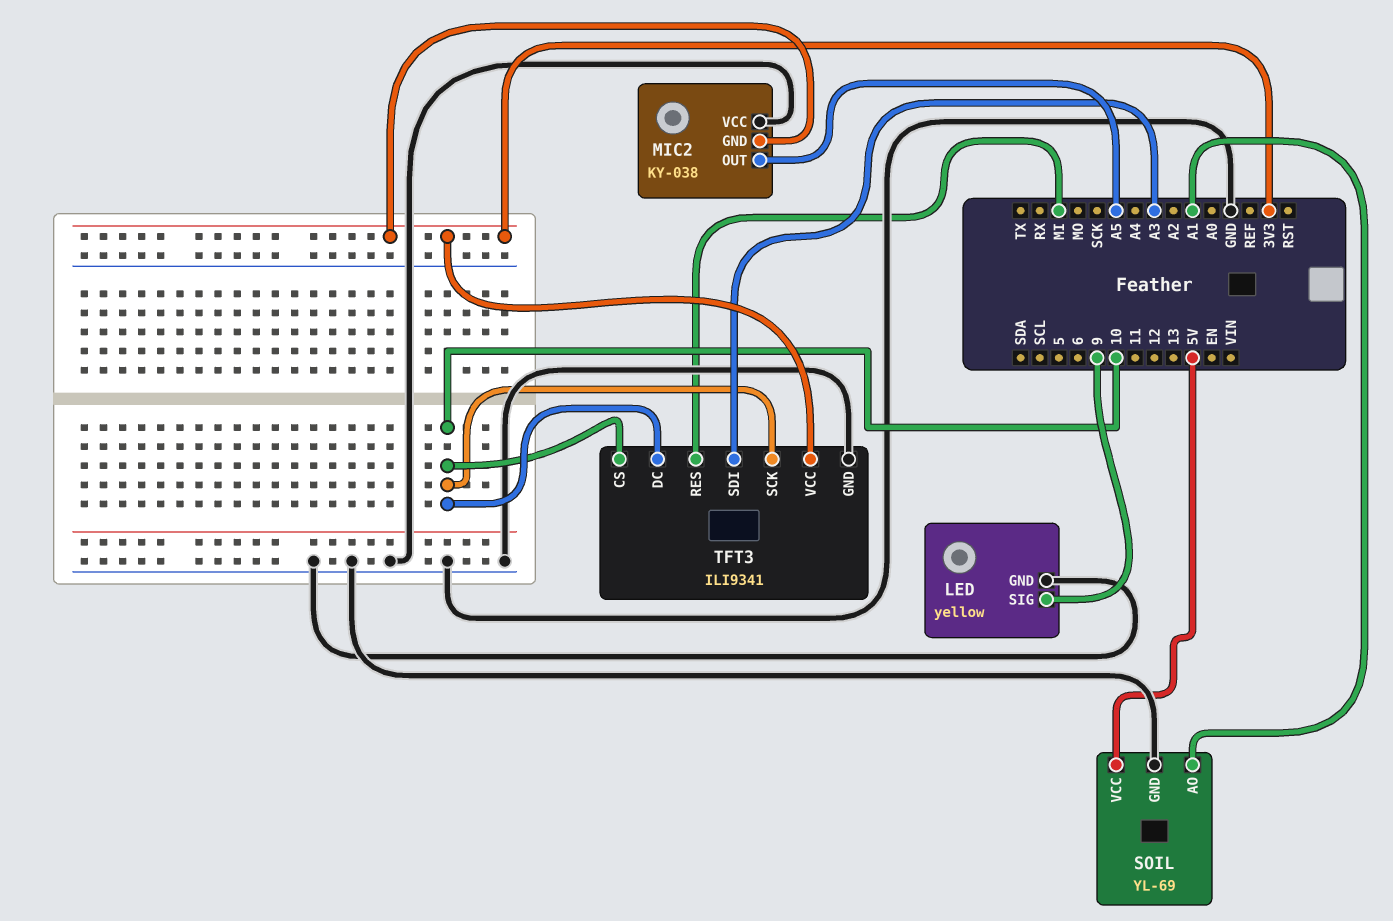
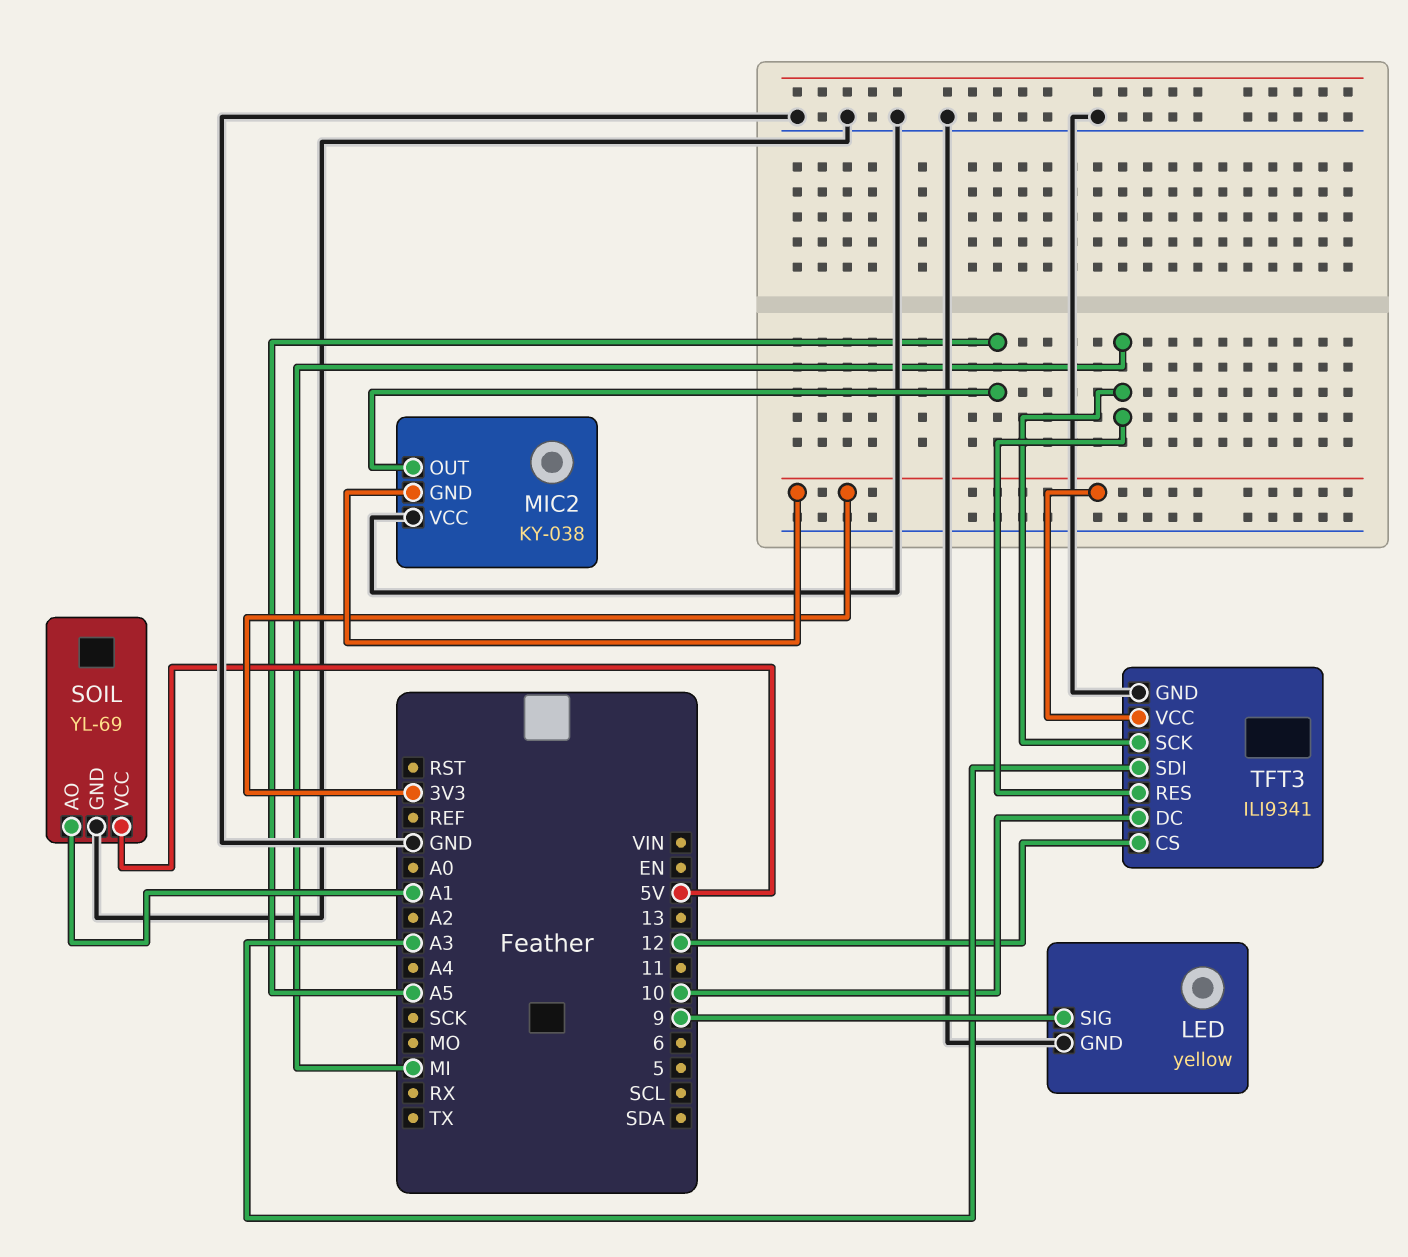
TFT3 pin CS: 10 -> 12
TFT3 pin SCK: 10 -> MI

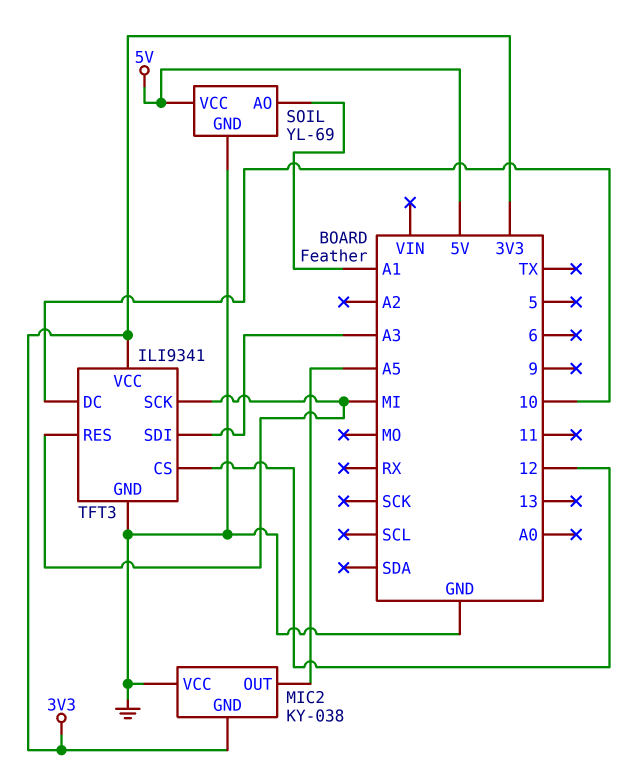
LED: yellow -> none
LED pin GND: GND -> none
LED pin SIG: 9 -> none

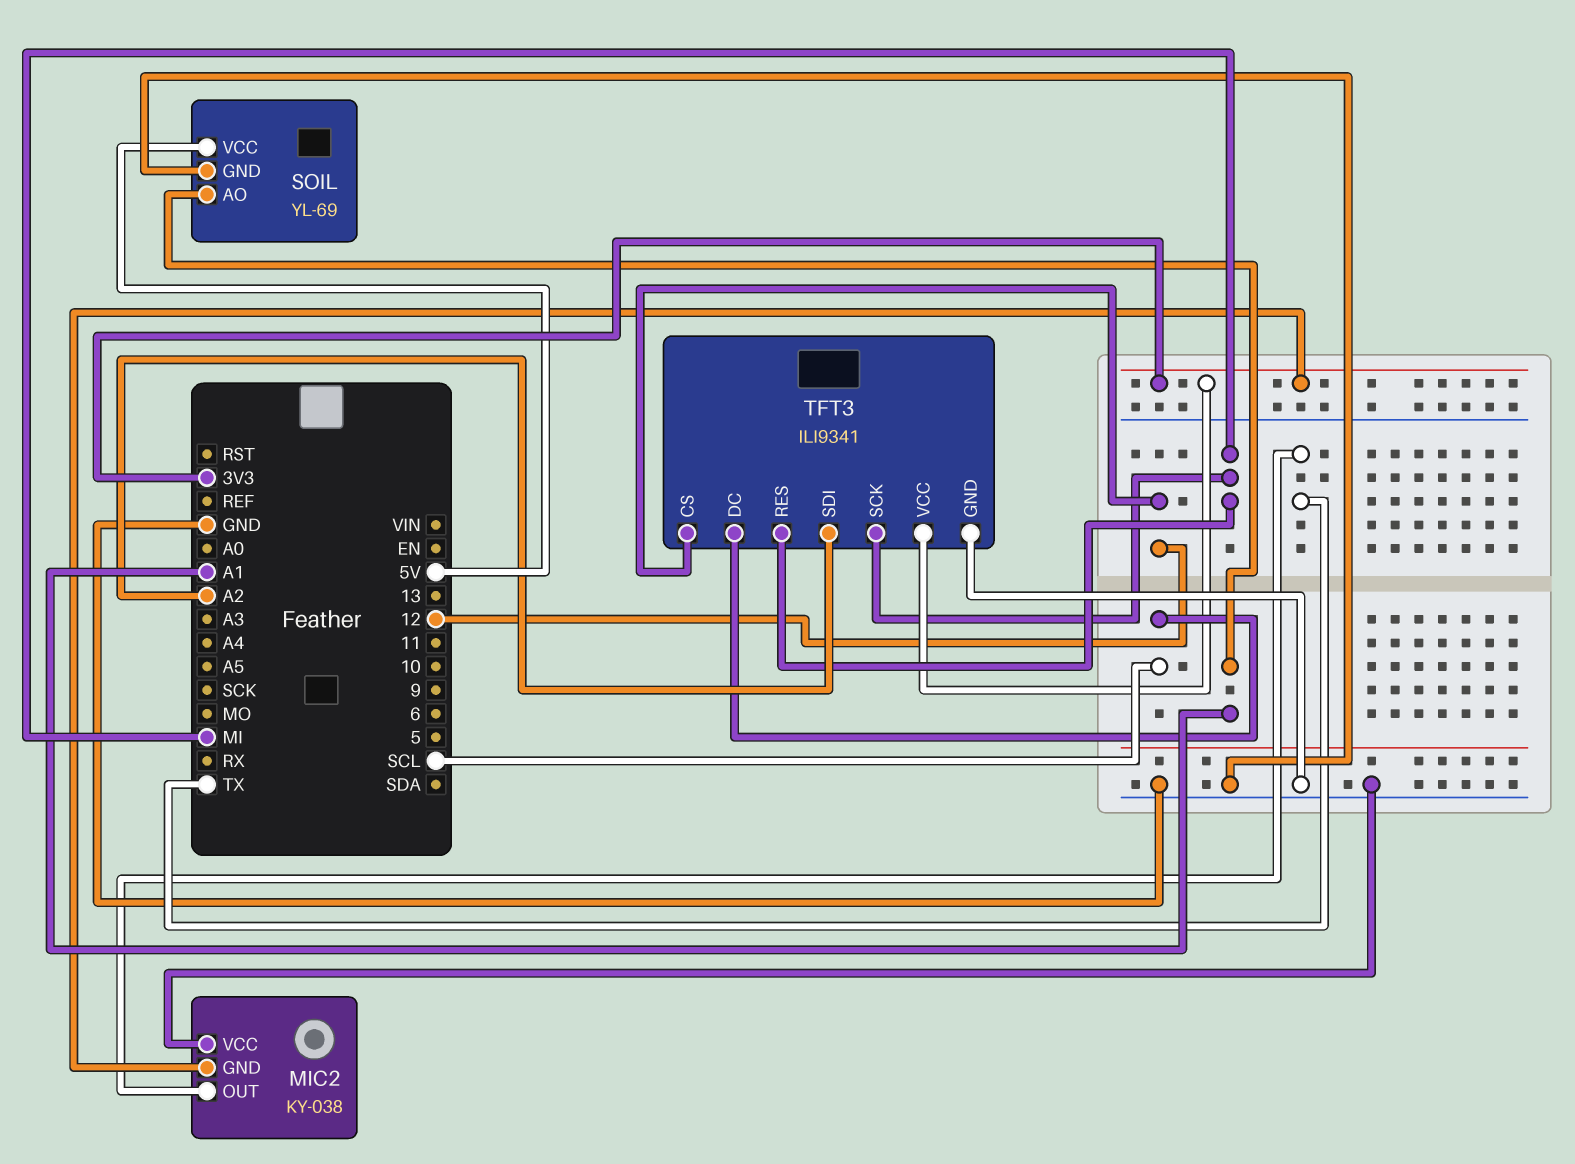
MIC2 pin OUT: A5 -> TX
TFT3 pin DC: 10 -> SCL
TFT3 pin SDI: A3 -> A2

